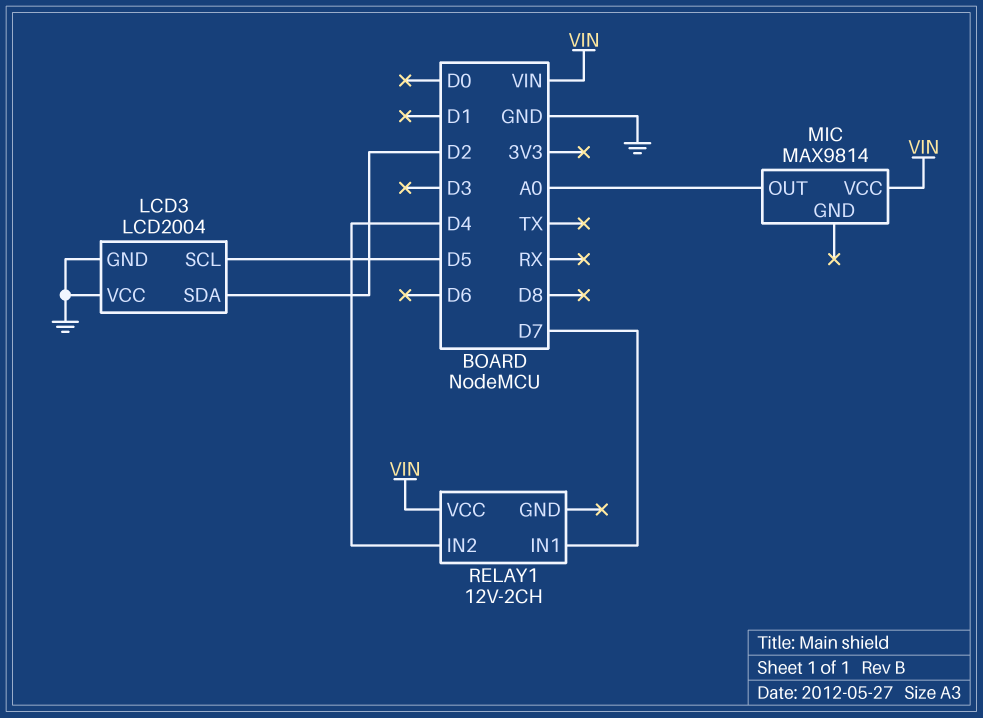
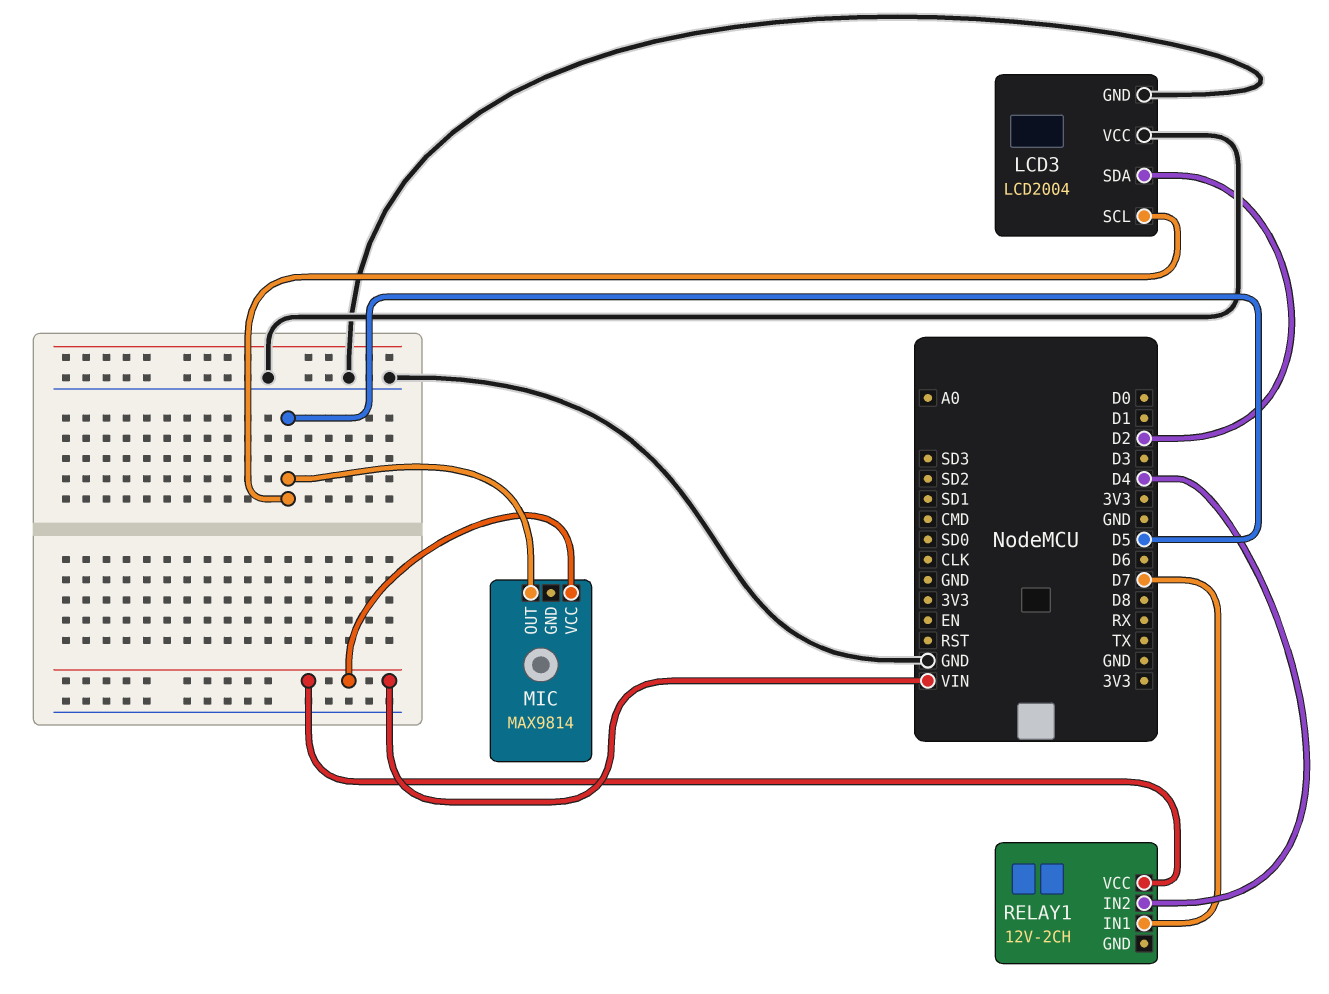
MIC pin OUT: A0 -> D5

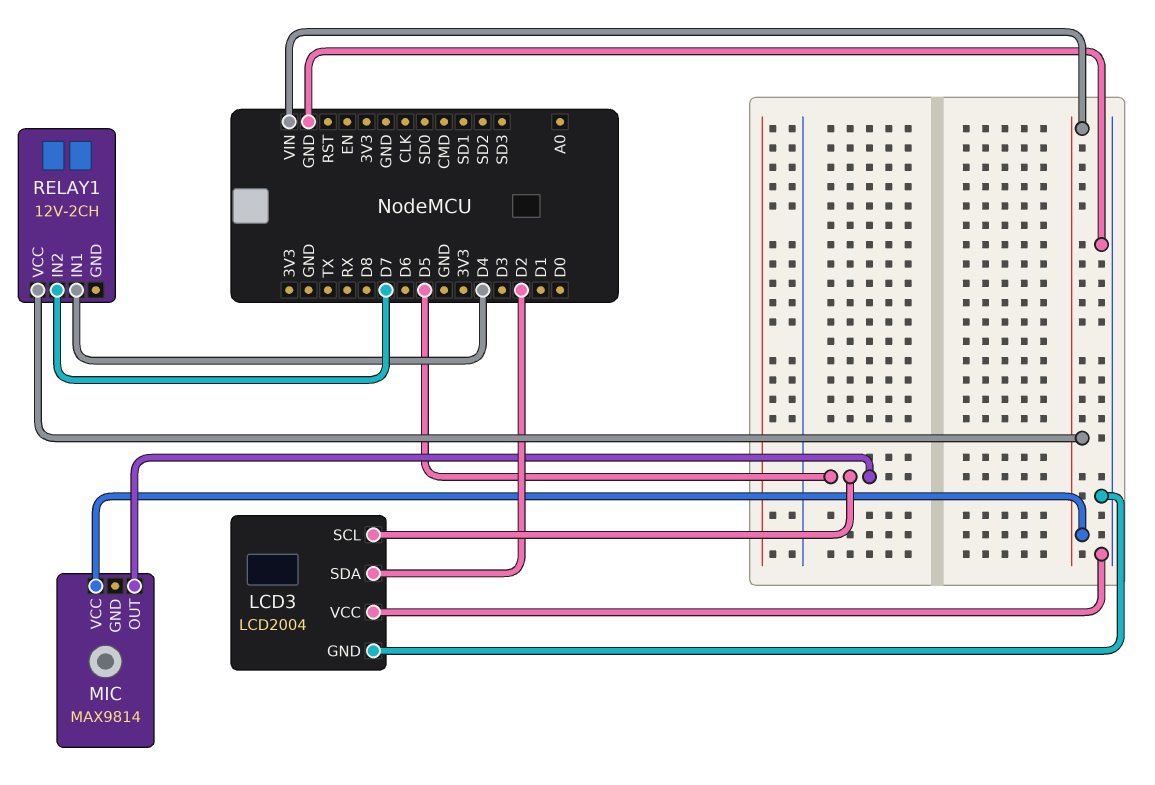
RELAY1 pin IN1: D7 -> D4
RELAY1 pin IN2: D4 -> D7

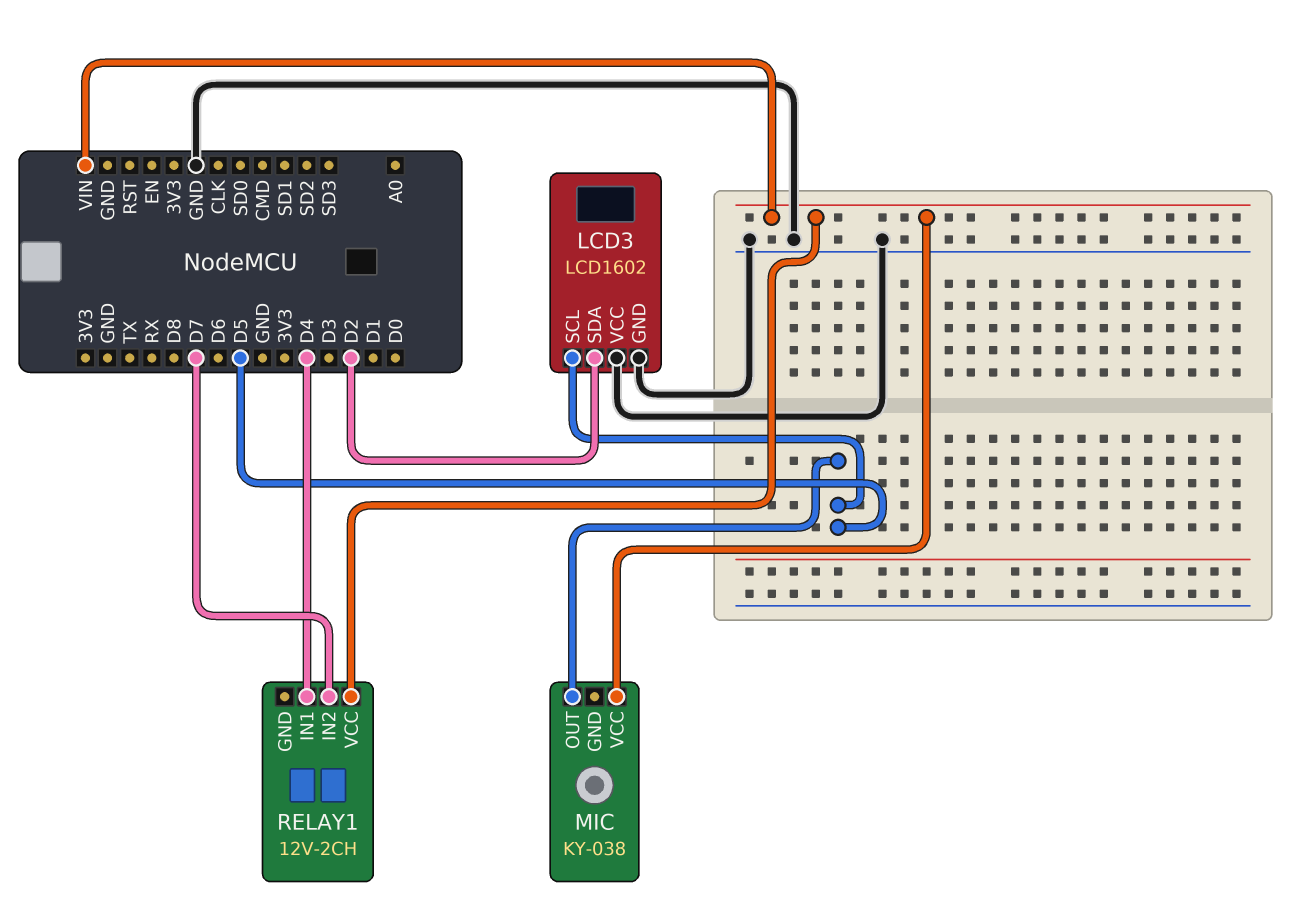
LCD3: LCD2004 -> LCD1602
MIC: MAX9814 -> KY-038

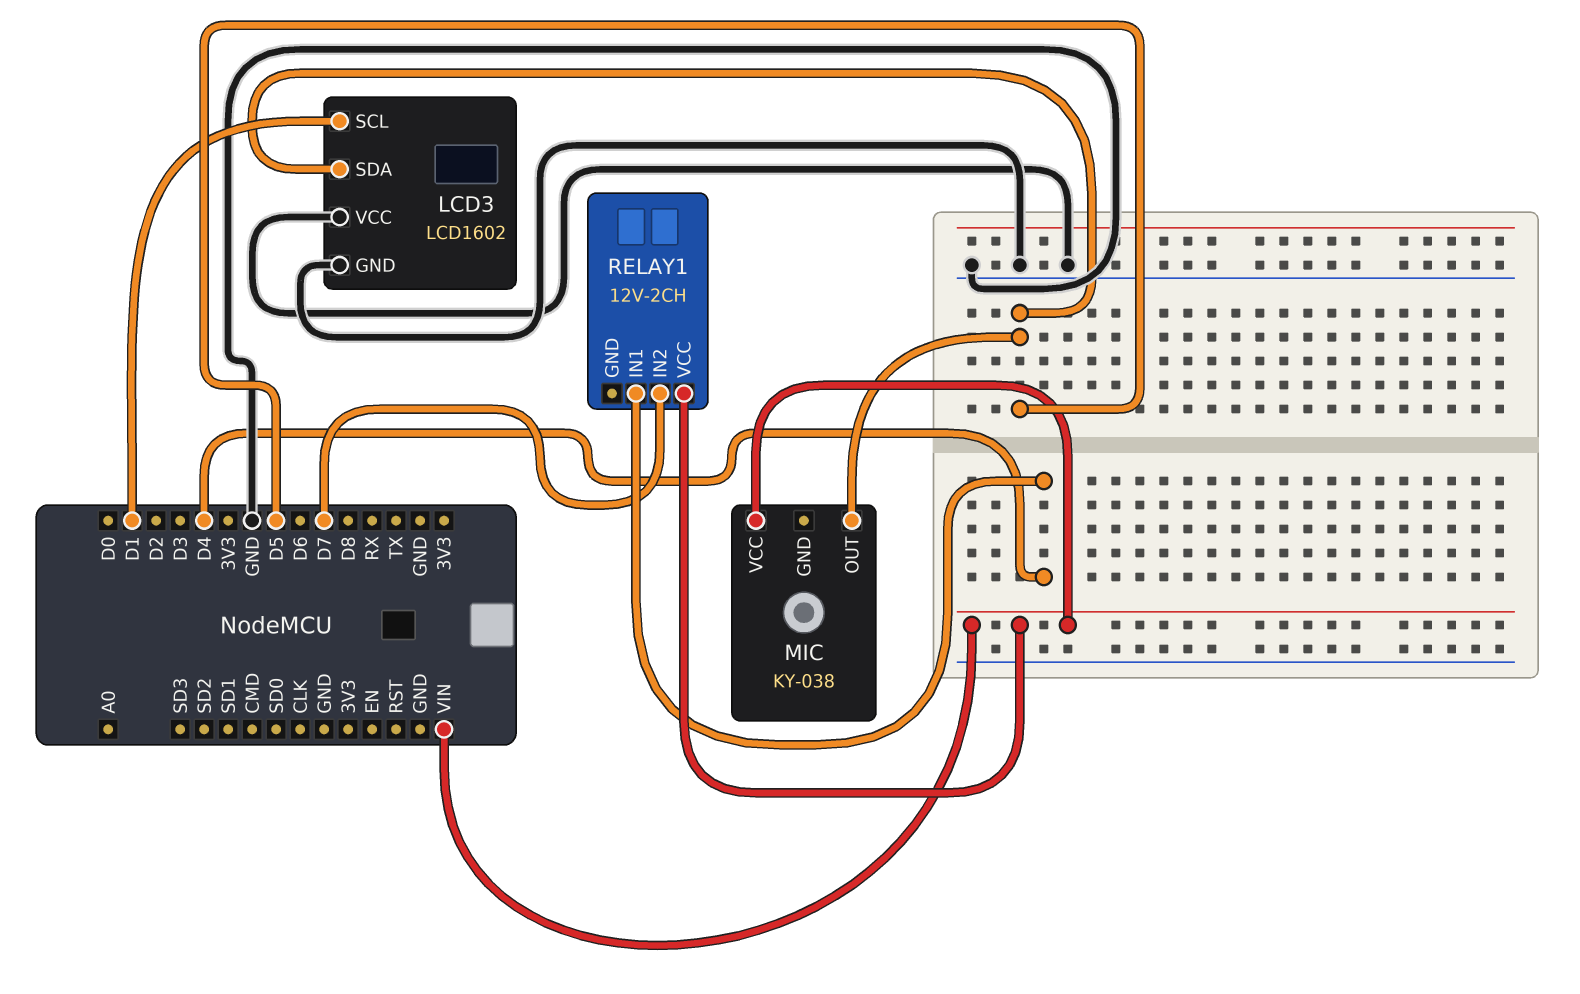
LCD3 pin SCL: D5 -> D1
LCD3 pin SDA: D2 -> D5

